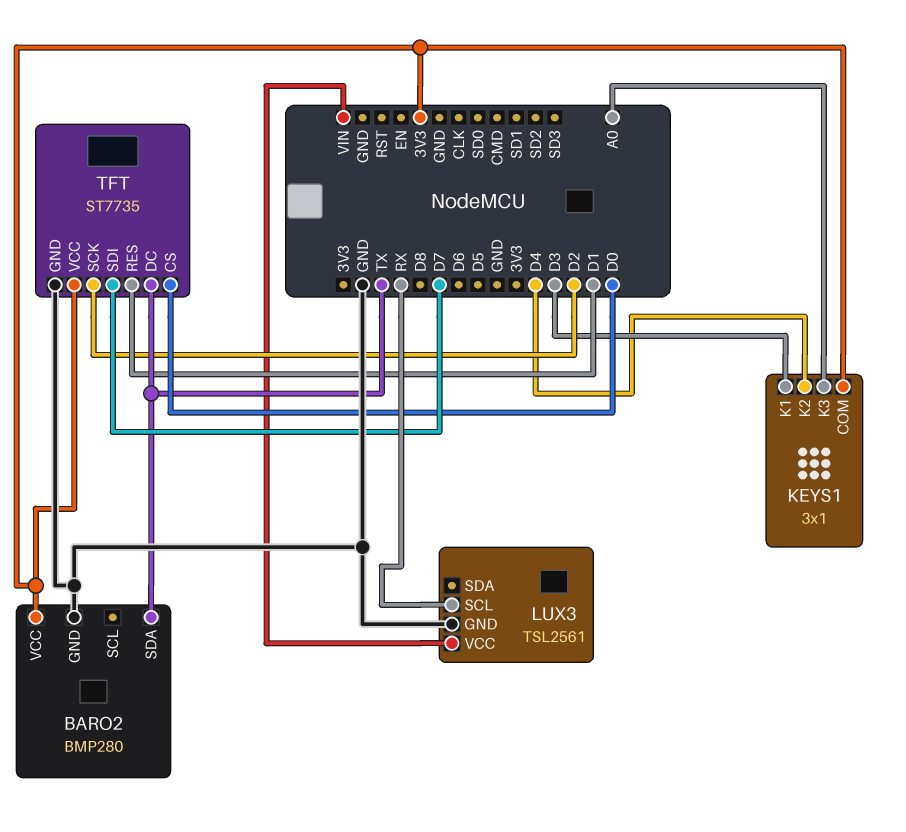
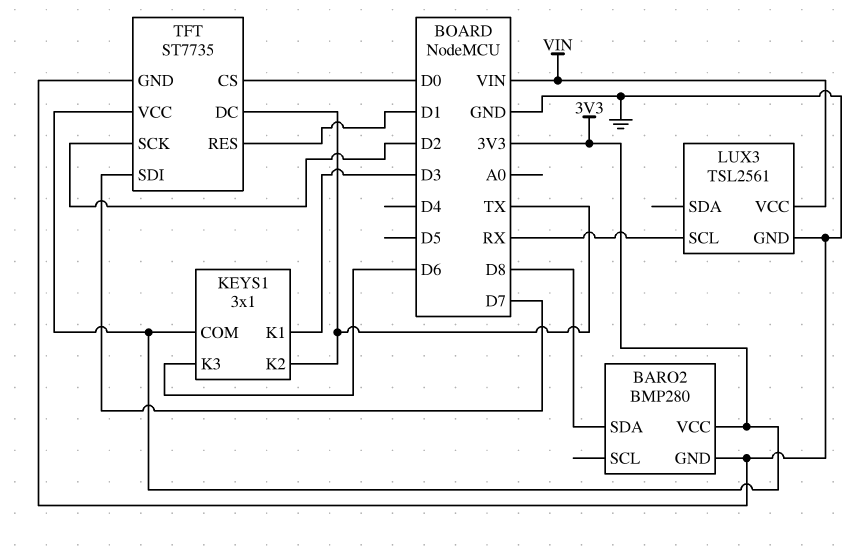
BARO2 pin SDA: TX -> D8
KEYS1 pin K2: D4 -> TX
KEYS1 pin K3: A0 -> D6

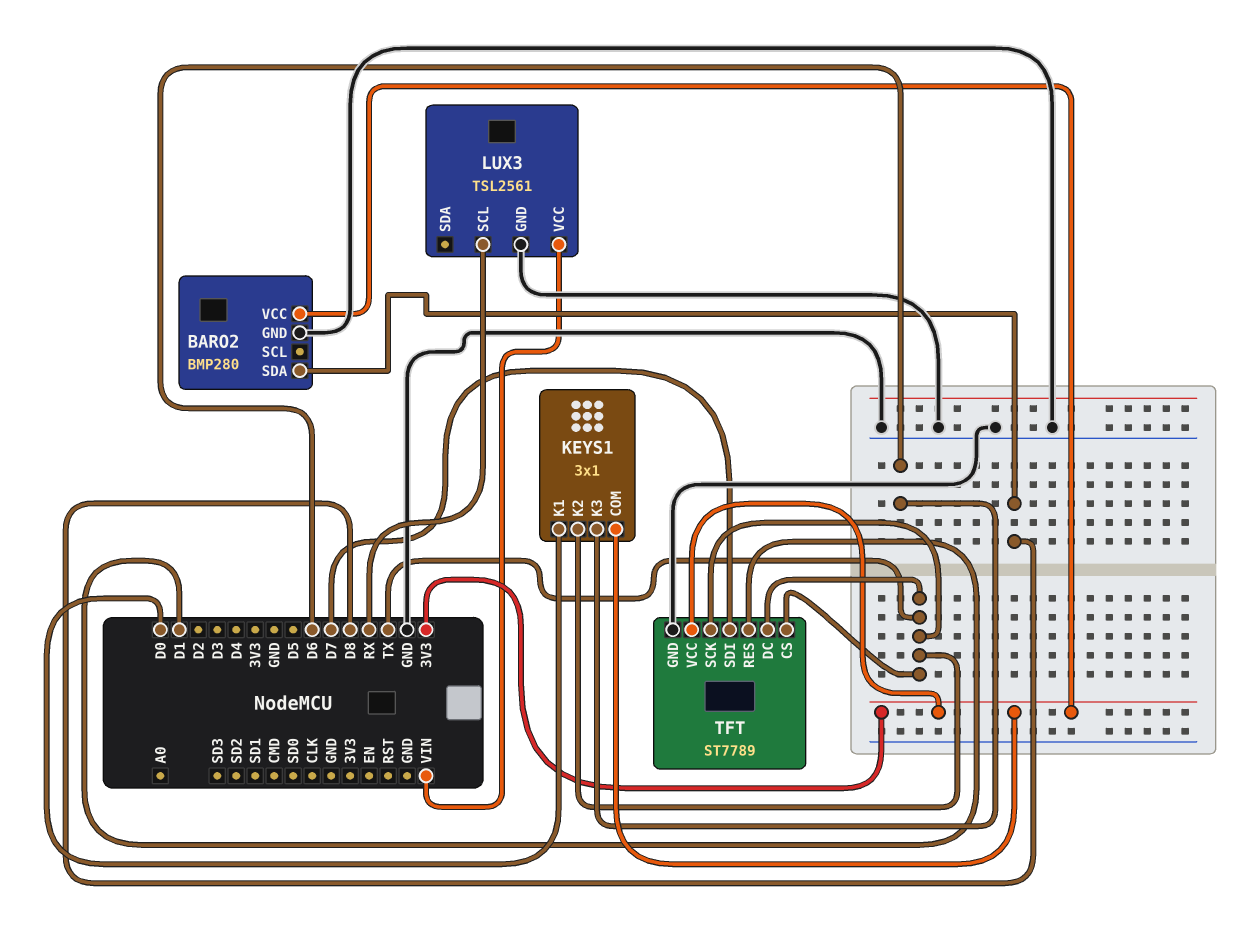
KEYS1 pin K1: D3 -> D0
TFT: ST7735 -> ST7789
TFT pin CS: D0 -> TX
TFT pin SCK: D2 -> TX

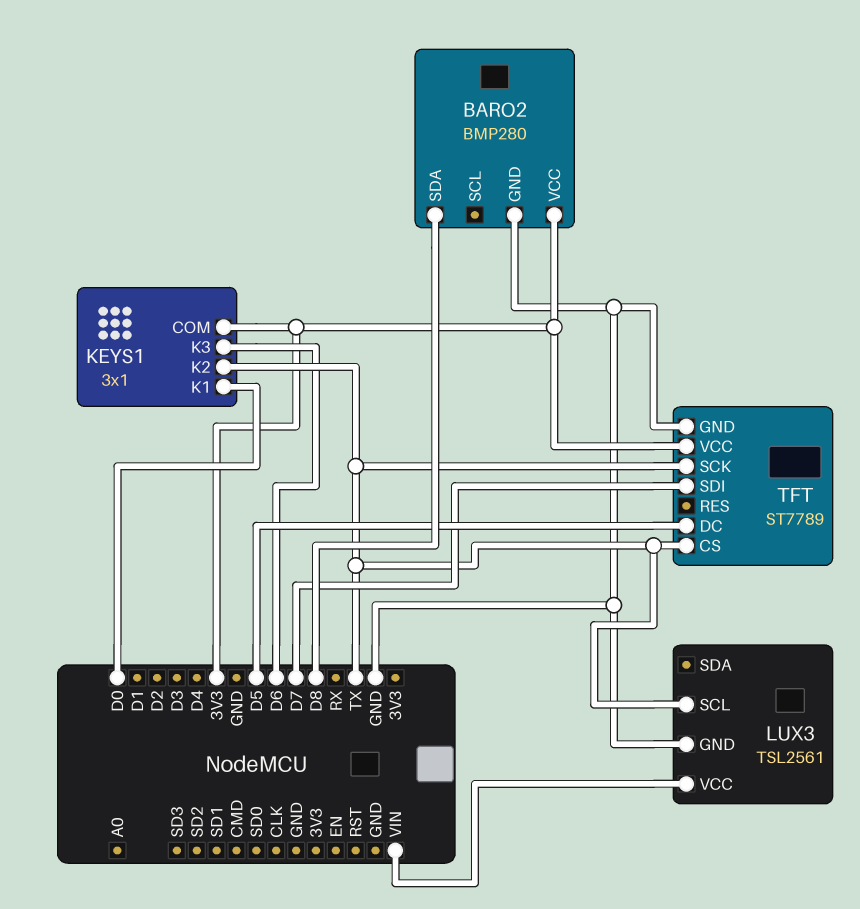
LUX3 pin SCL: RX -> TX
TFT pin DC: TX -> D5
TFT pin RES: D1 -> none

